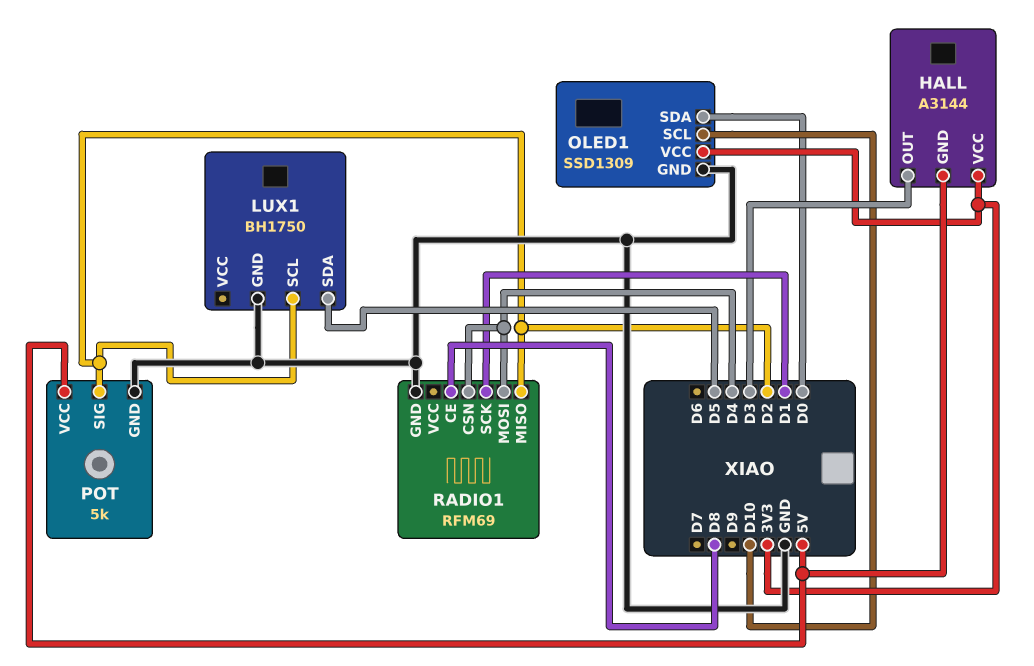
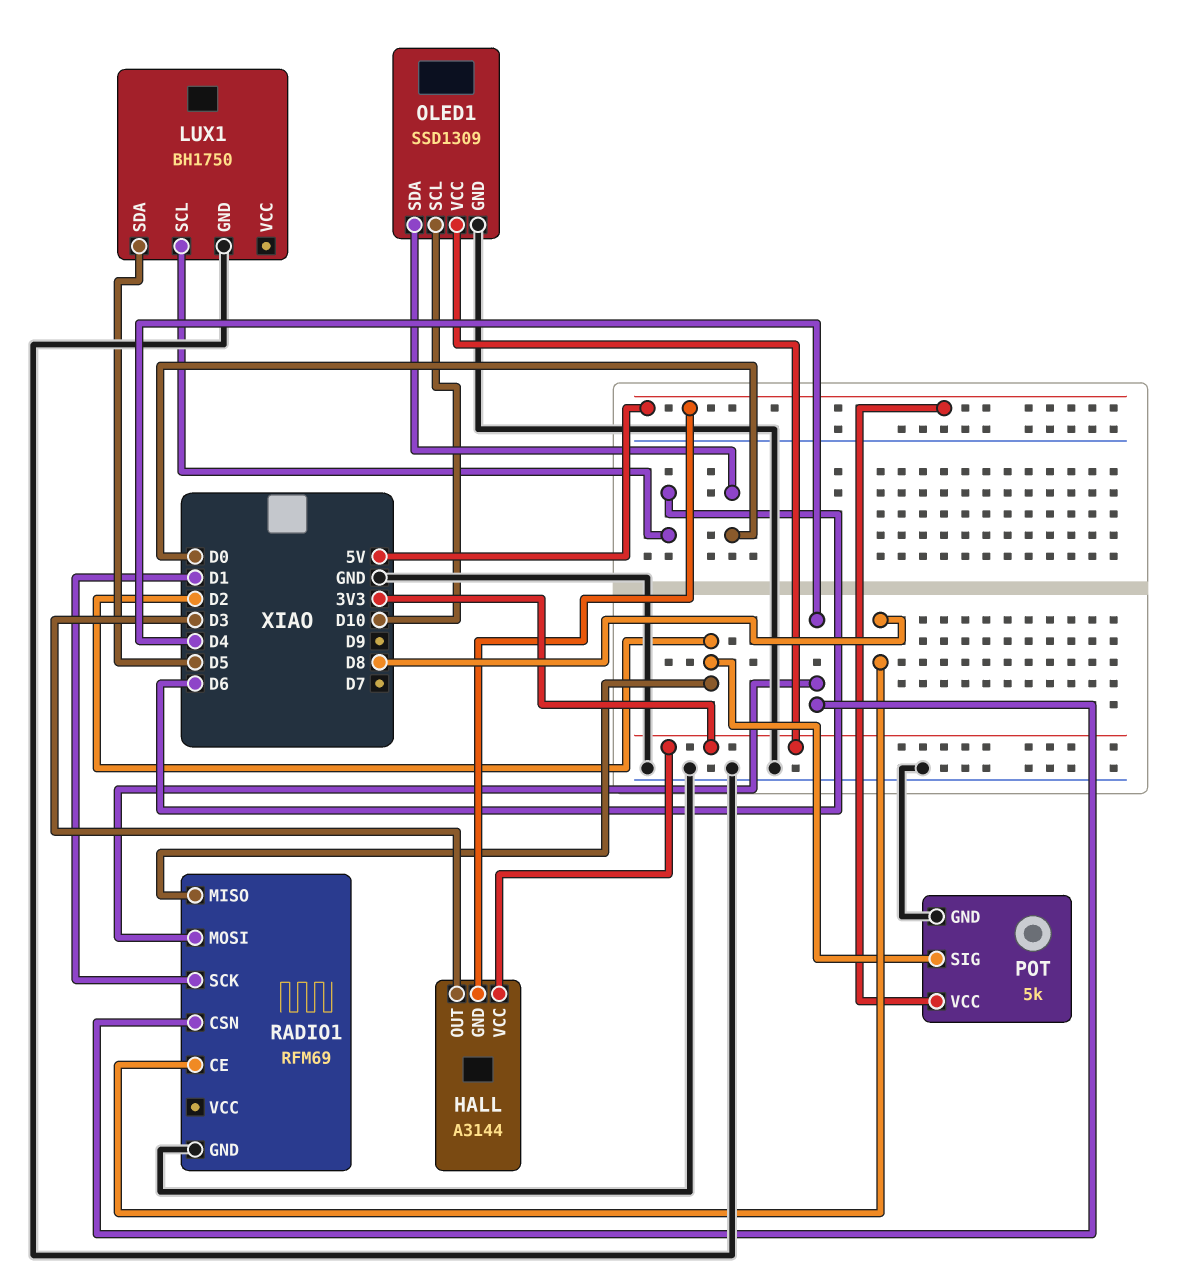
LUX1 pin SCL: D2 -> D6

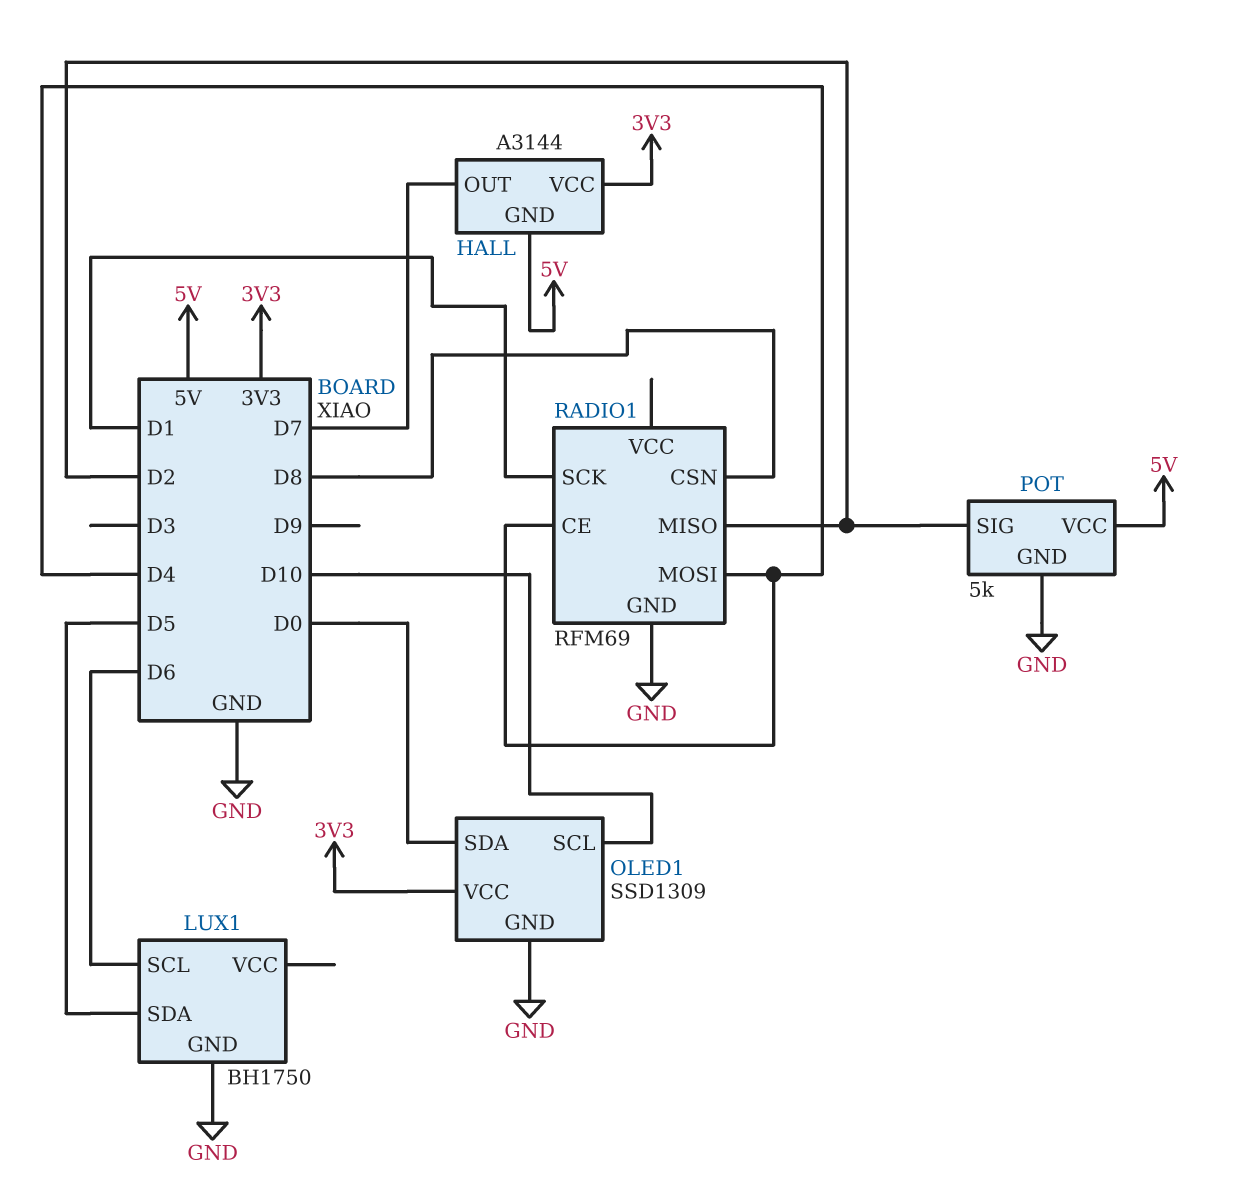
HALL pin OUT: D3 -> D7
RADIO1 pin CE: D8 -> D4
RADIO1 pin CSN: D4 -> D8

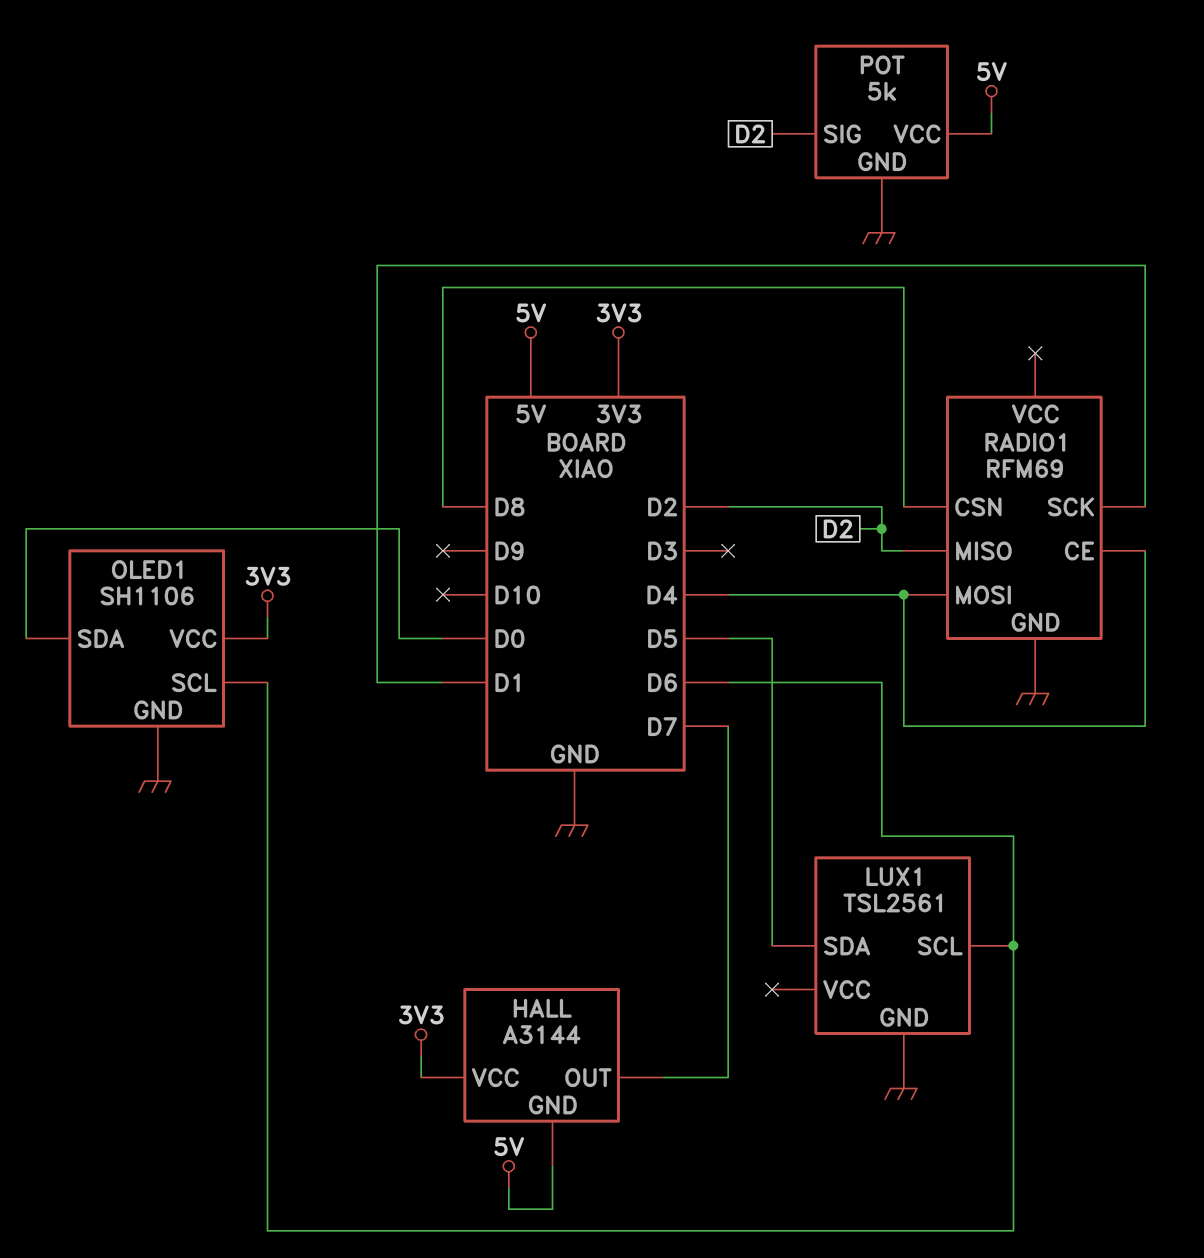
LUX1: BH1750 -> TSL2561
OLED1: SSD1309 -> SH1106
OLED1 pin SCL: D10 -> D6

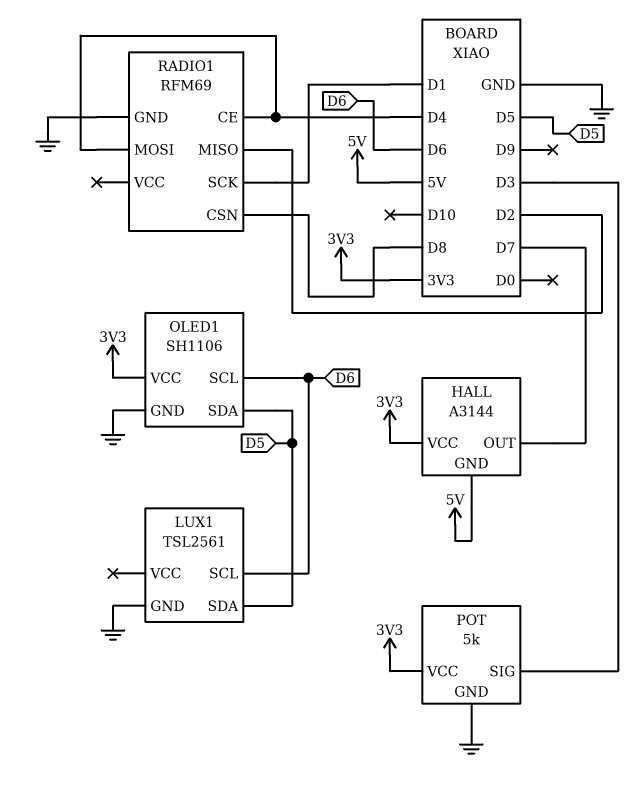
OLED1 pin SDA: D0 -> D5
POT pin SIG: D2 -> D3
POT pin VCC: 5V -> 3V3

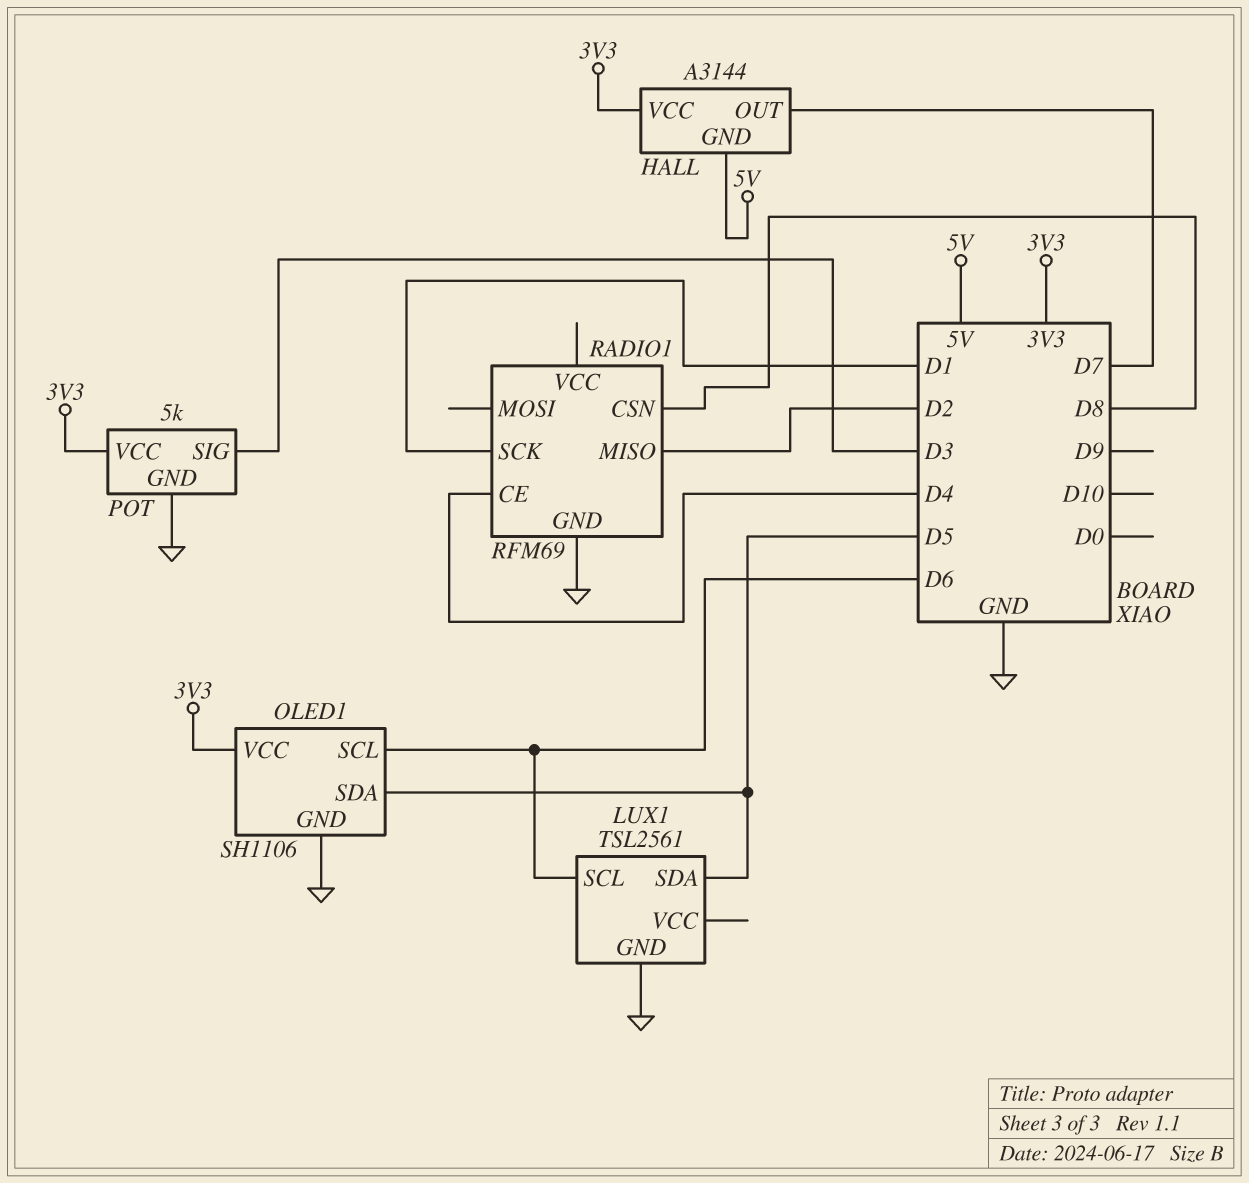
RADIO1 pin MOSI: D4 -> none

